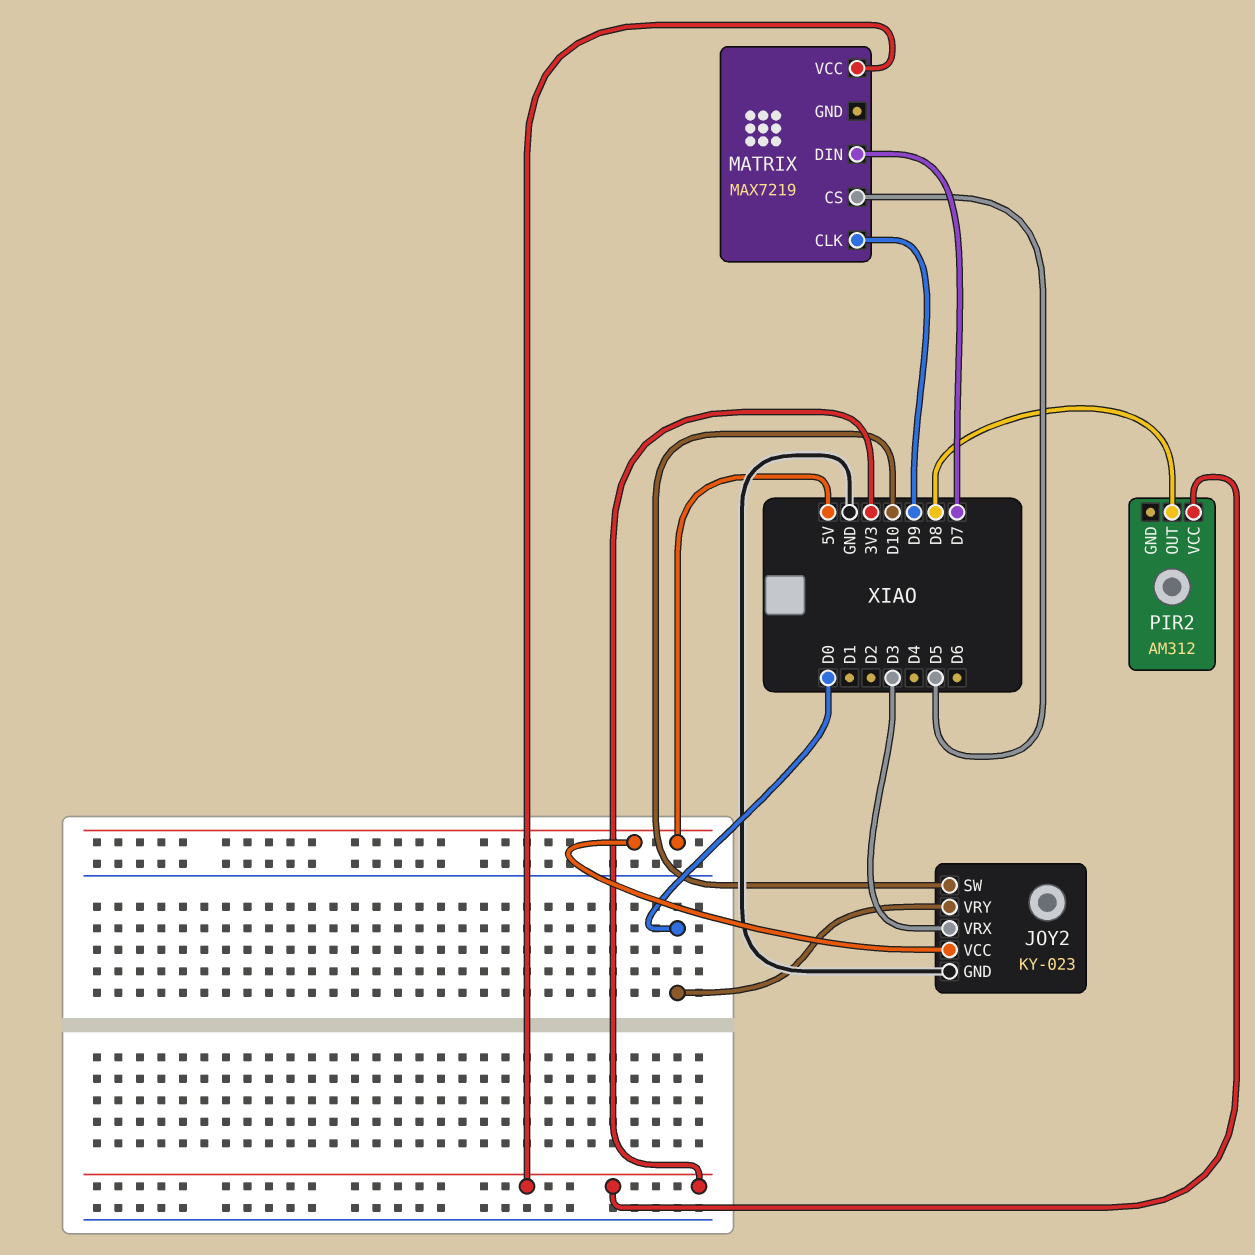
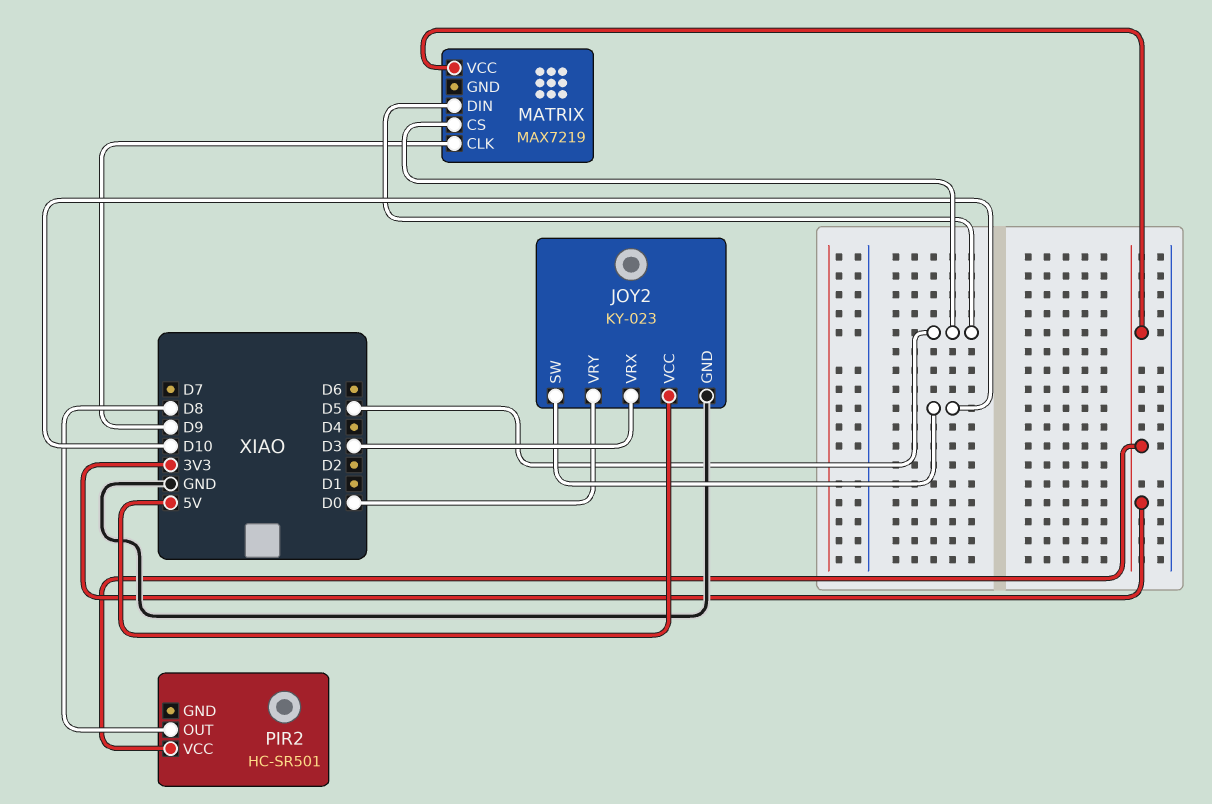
MATRIX pin DIN: D7 -> D5
PIR2: AM312 -> HC-SR501

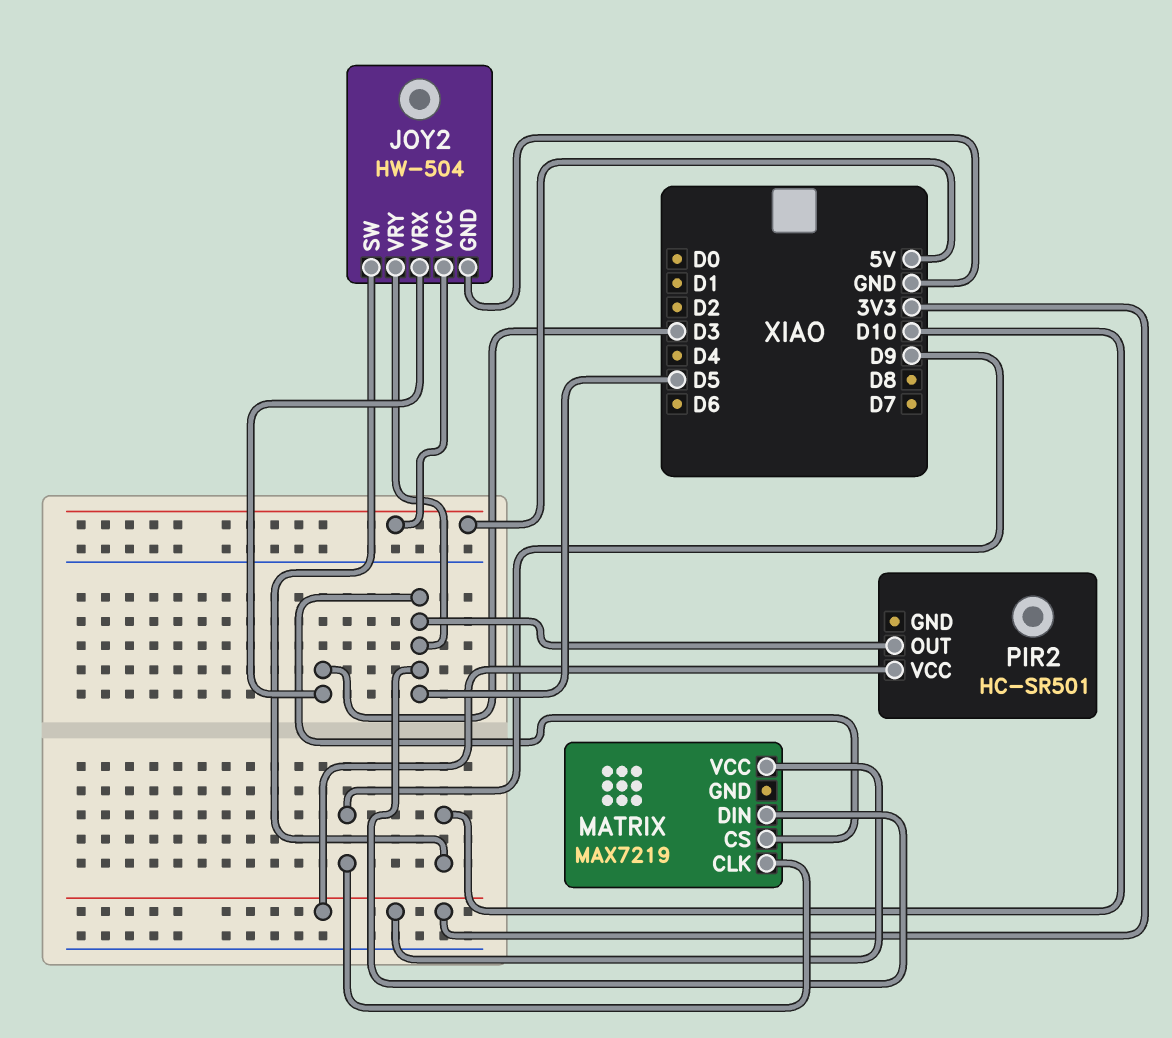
JOY2: KY-023 -> HW-504
JOY2 pin VRY: D0 -> D5
PIR2 pin OUT: D8 -> D5

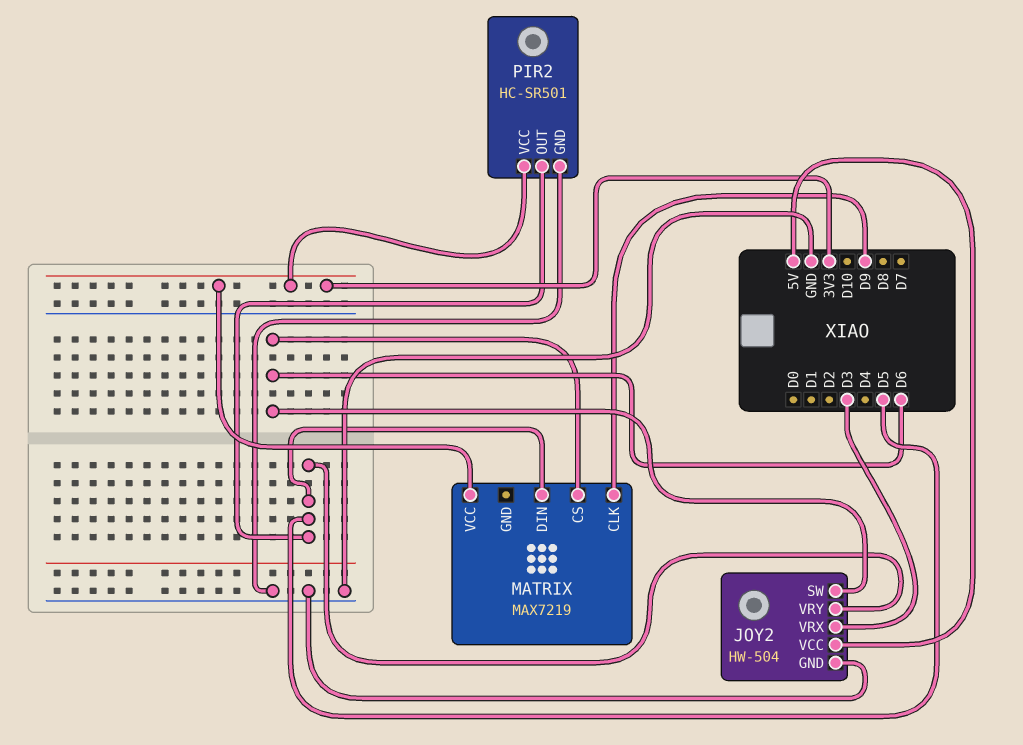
JOY2 pin SW: D10 -> D6
MATRIX pin CS: D5 -> D6
PIR2 pin GND: none -> GND

